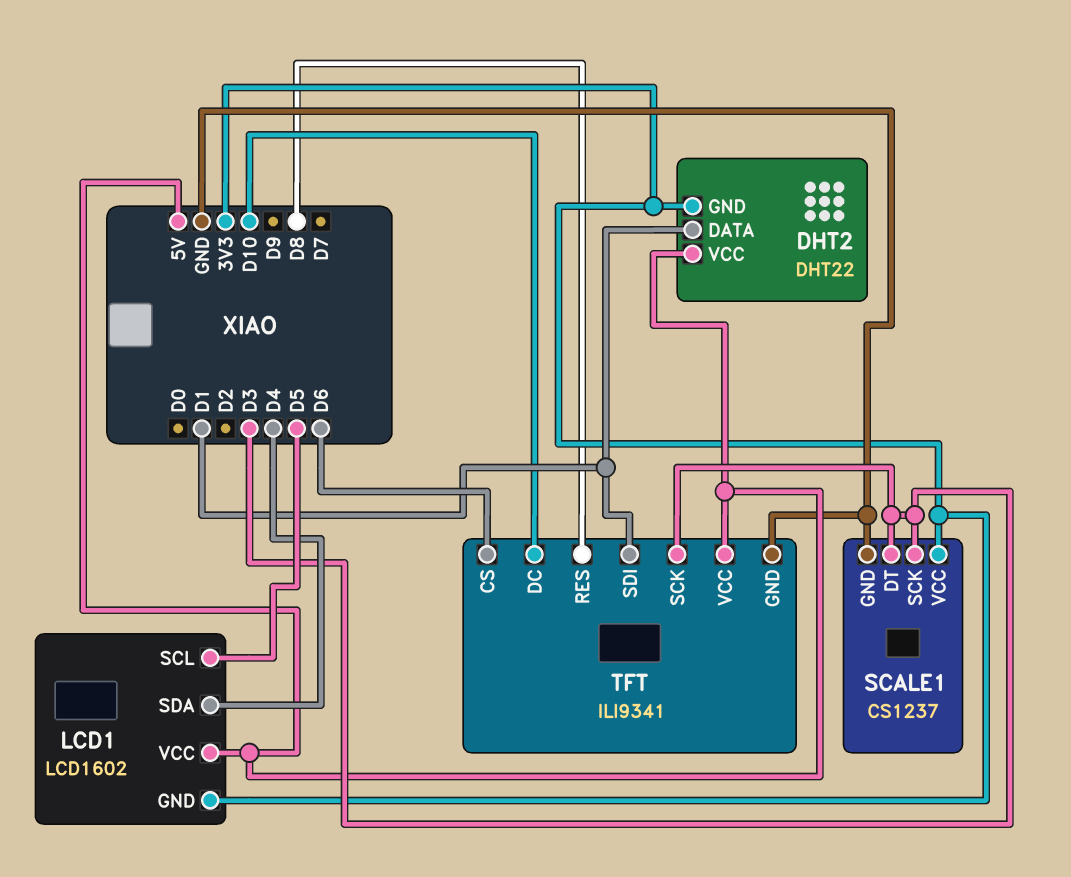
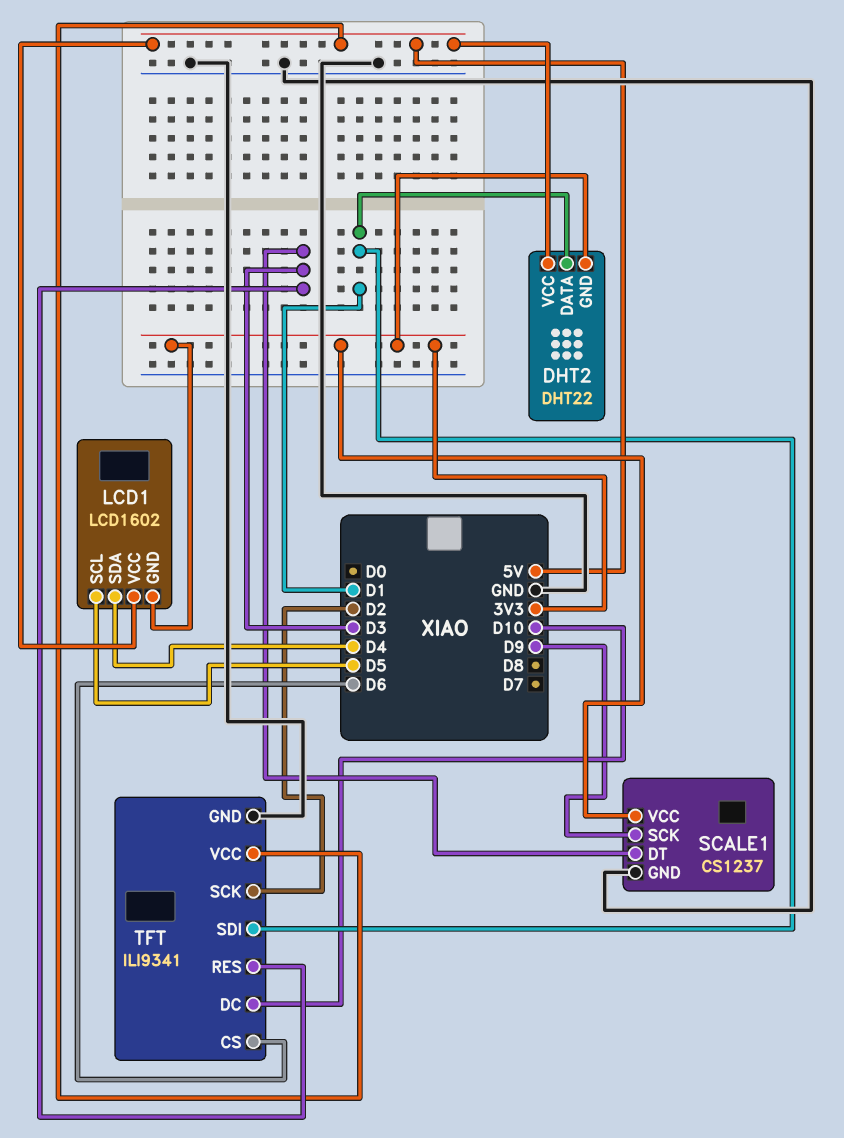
SCALE1 pin SCK: D3 -> D9
TFT pin RES: D8 -> D3
TFT pin SCK: D3 -> D2

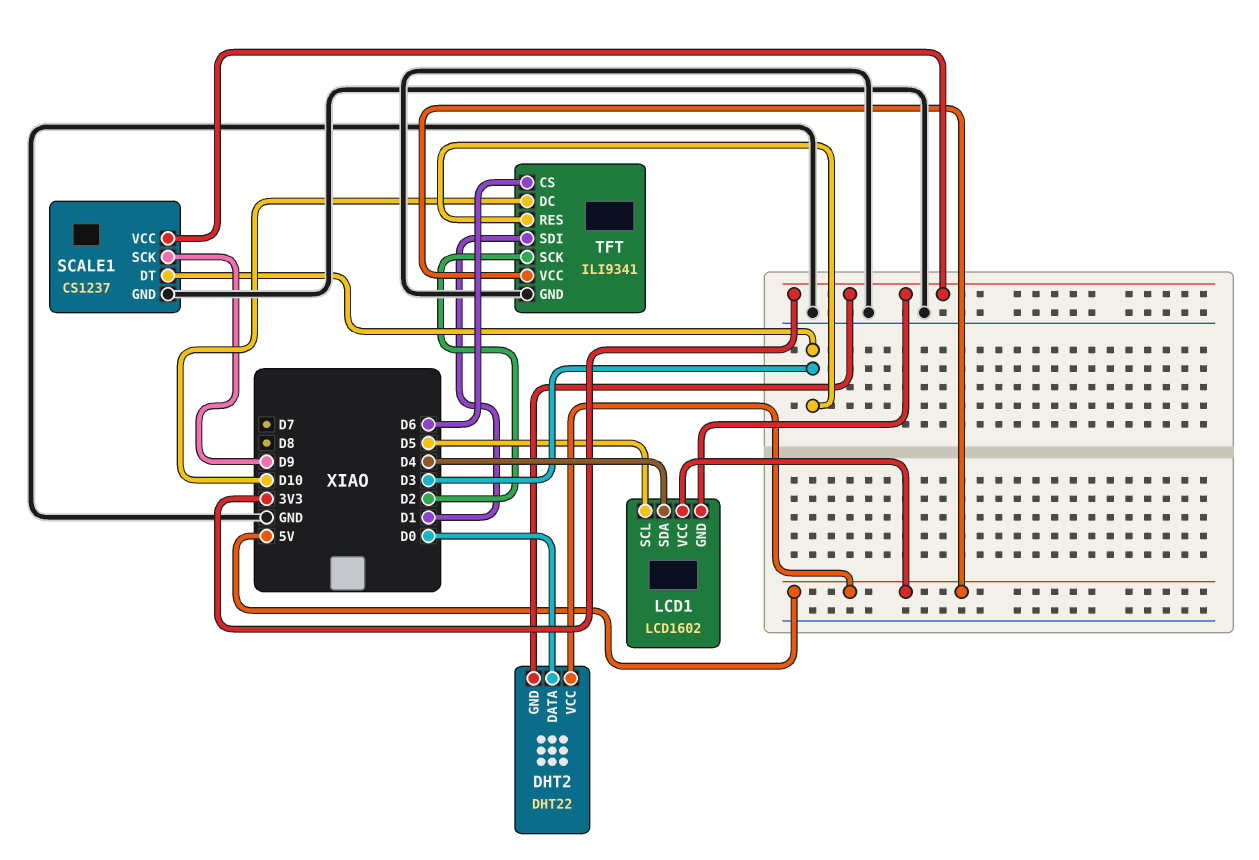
DHT2 pin DATA: D1 -> D0

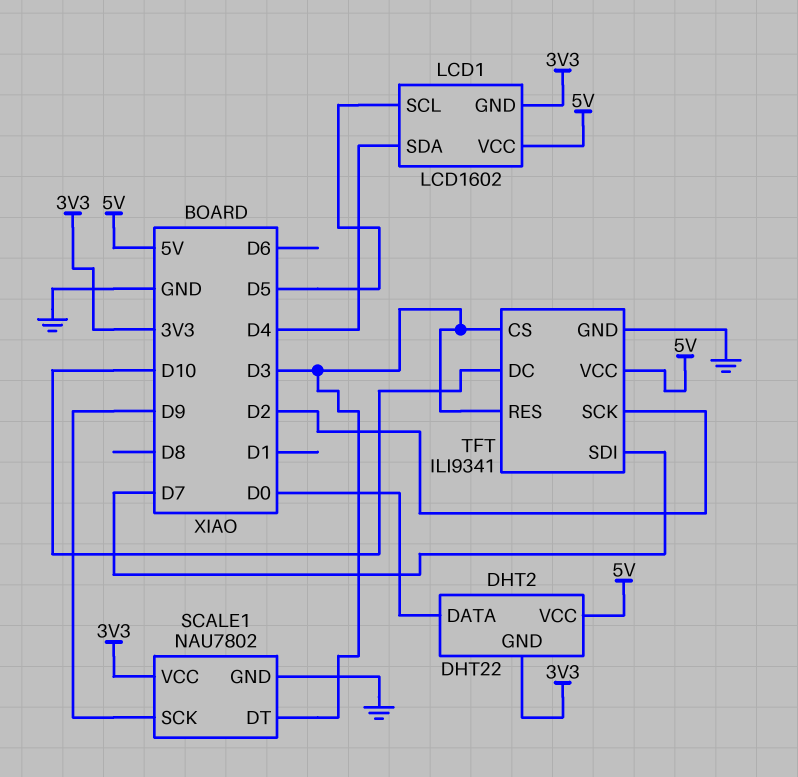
SCALE1: CS1237 -> NAU7802
TFT pin CS: D6 -> D3
TFT pin SDI: D1 -> D7

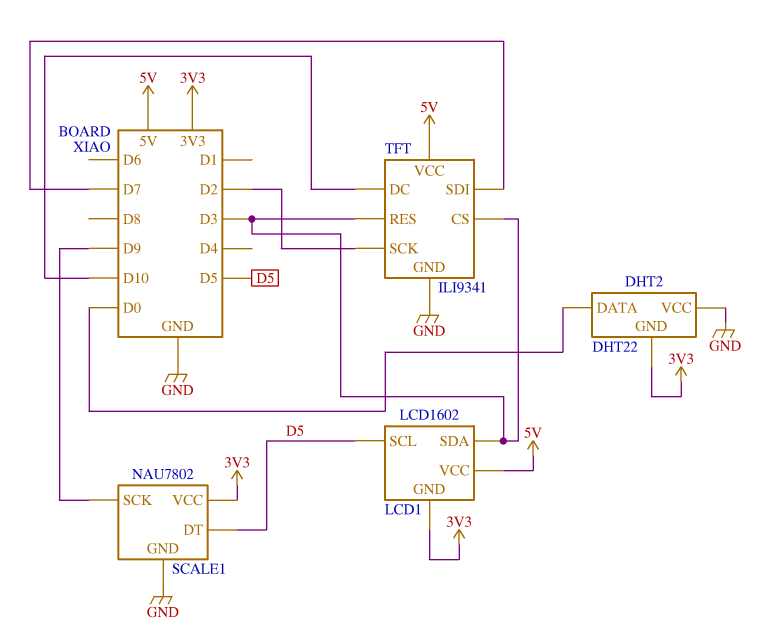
DHT2 pin VCC: 5V -> GND
LCD1 pin SDA: D4 -> D3
SCALE1 pin DT: D3 -> D5

